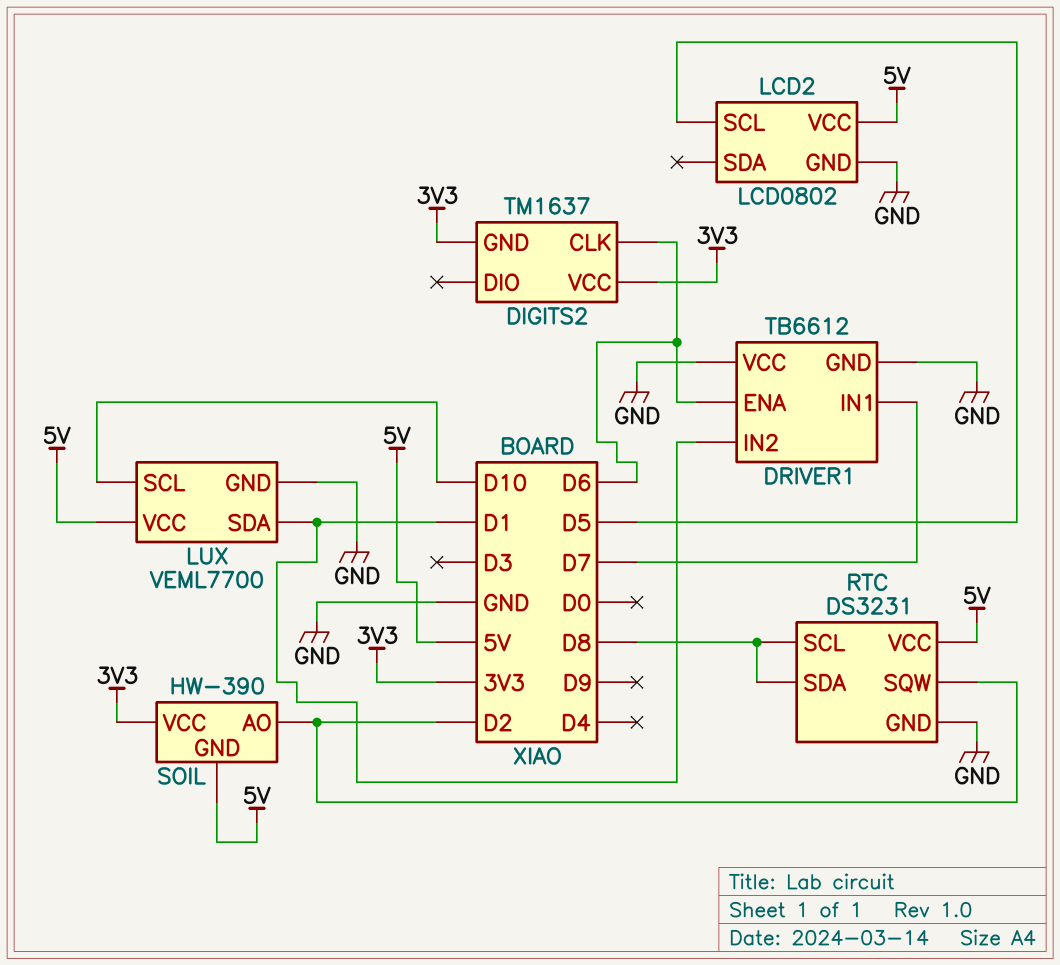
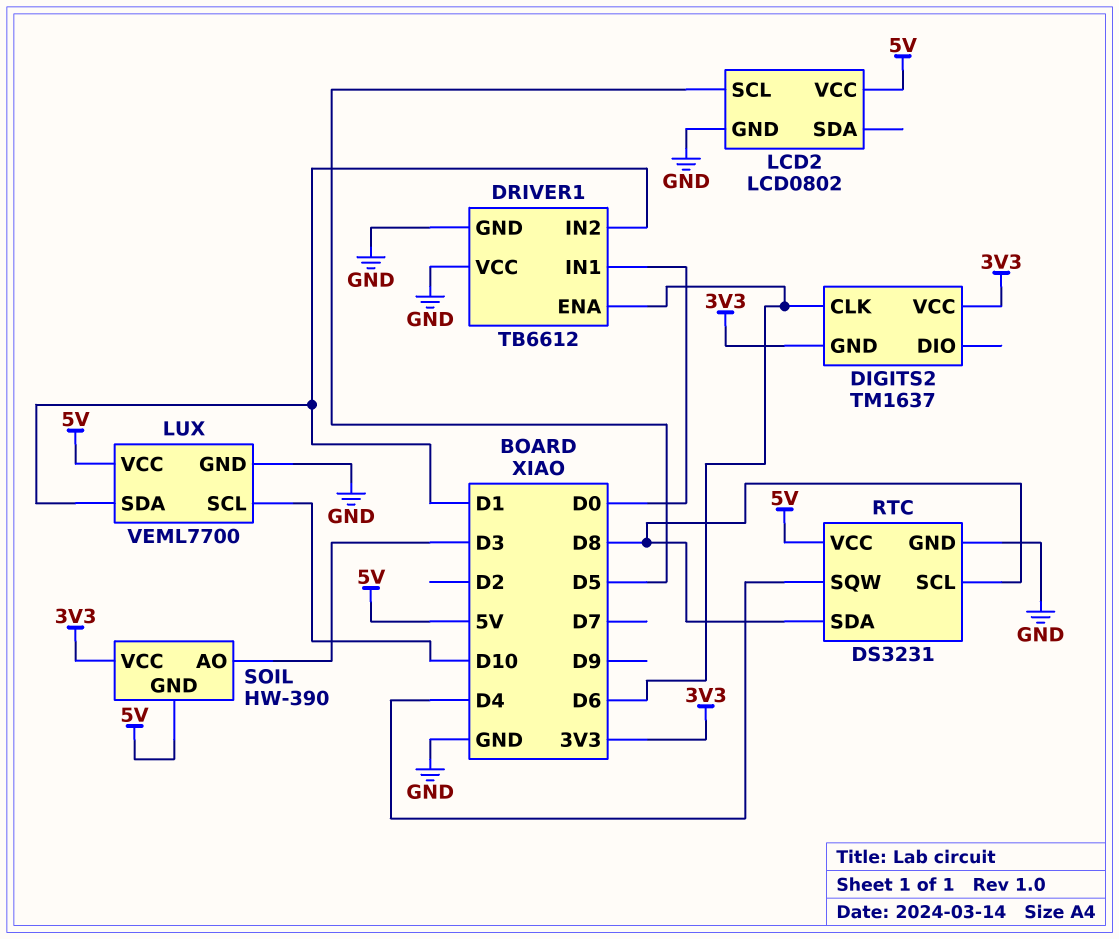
DRIVER1 pin IN1: D7 -> D0
RTC pin SQW: D2 -> D4
SOIL pin AO: D2 -> D3

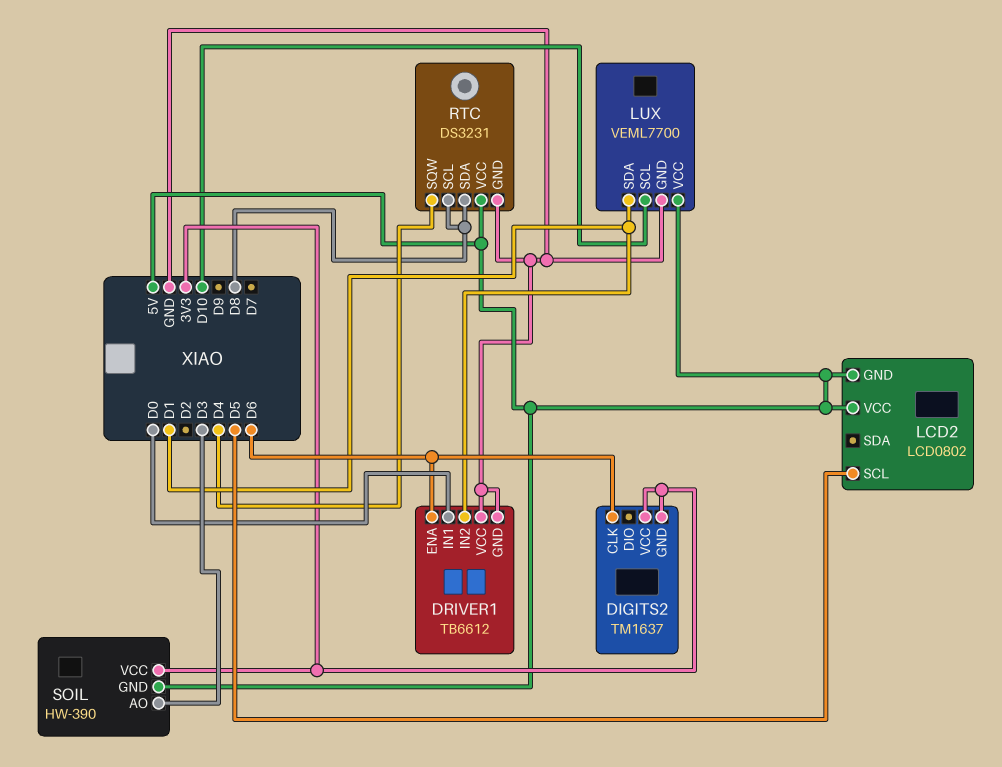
LCD2 pin GND: GND -> 5V

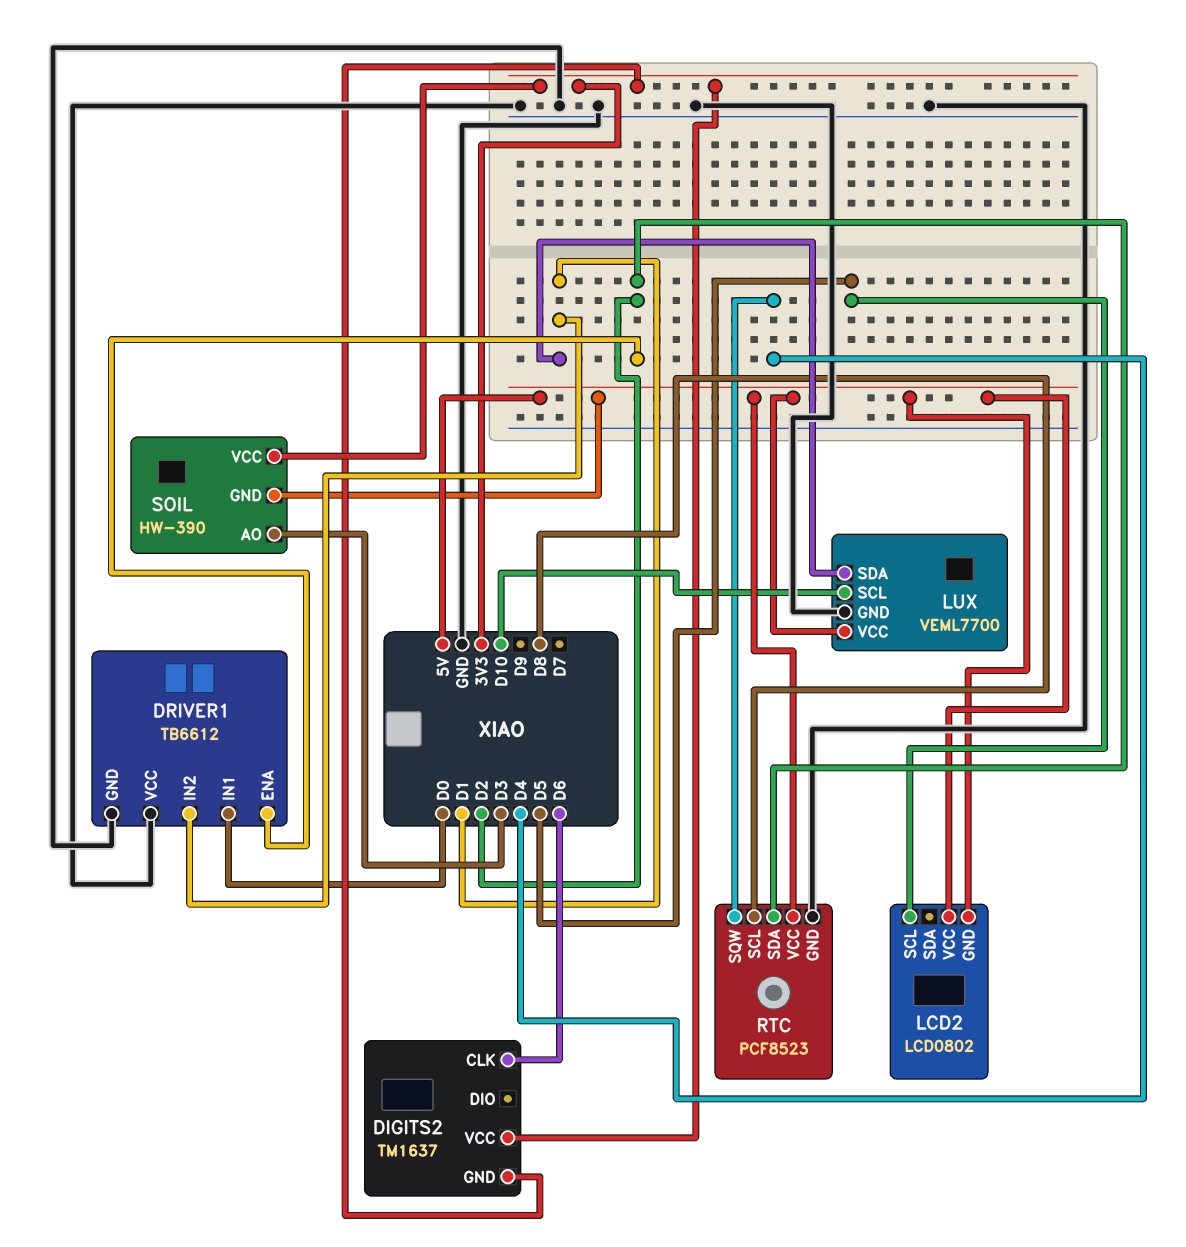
DRIVER1 pin ENA: D6 -> D2
RTC: DS3231 -> PCF8523
RTC pin SDA: D8 -> D2

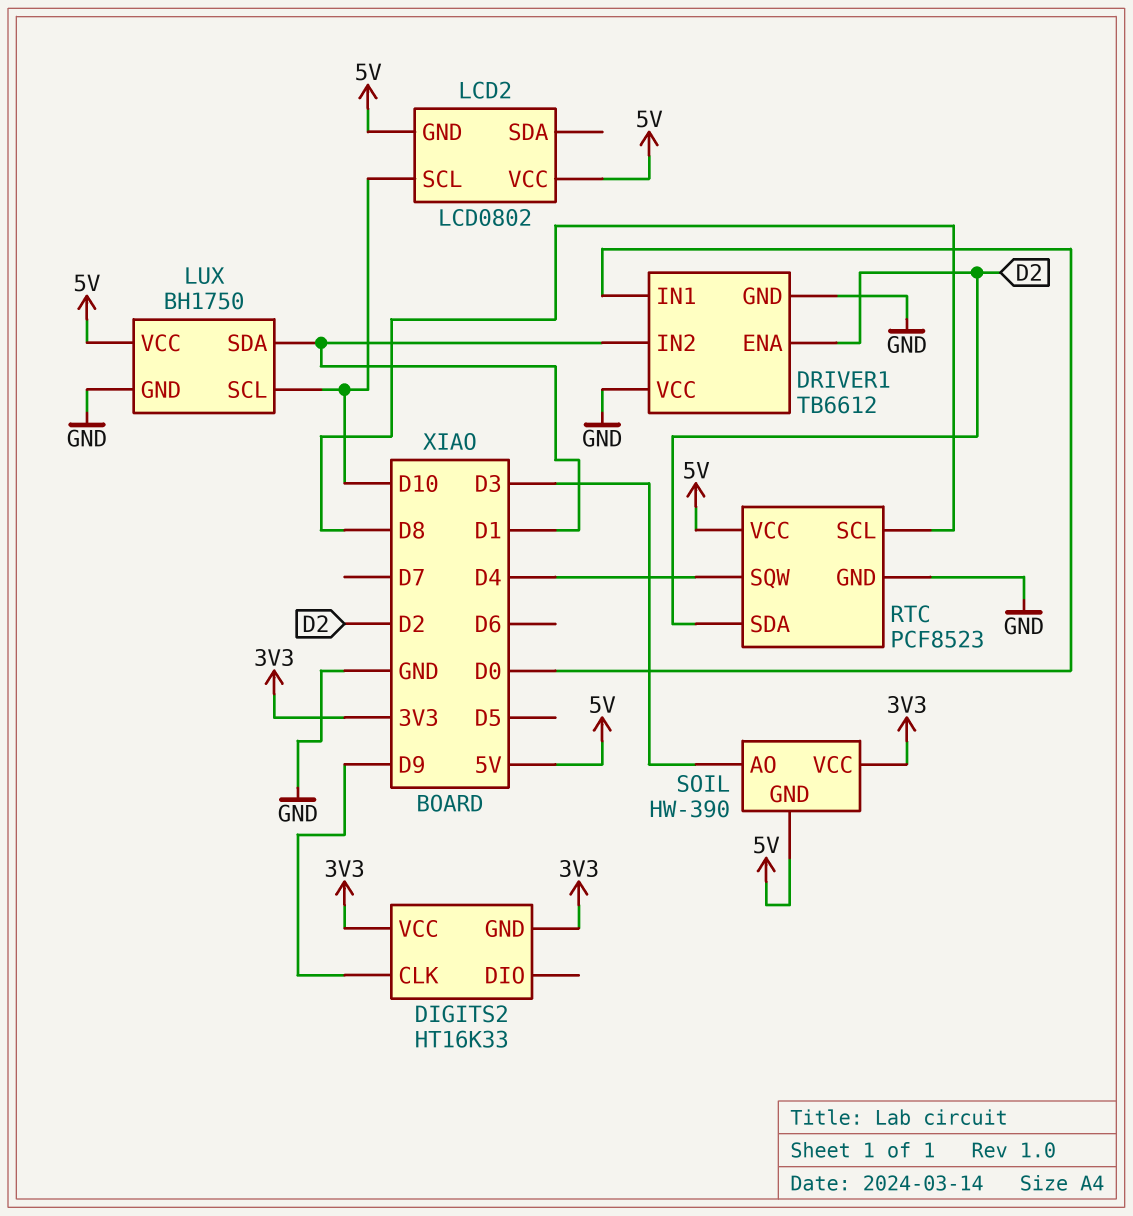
DIGITS2: TM1637 -> HT16K33
DIGITS2 pin CLK: D6 -> D9
LCD2 pin SCL: D5 -> D10
LUX: VEML7700 -> BH1750

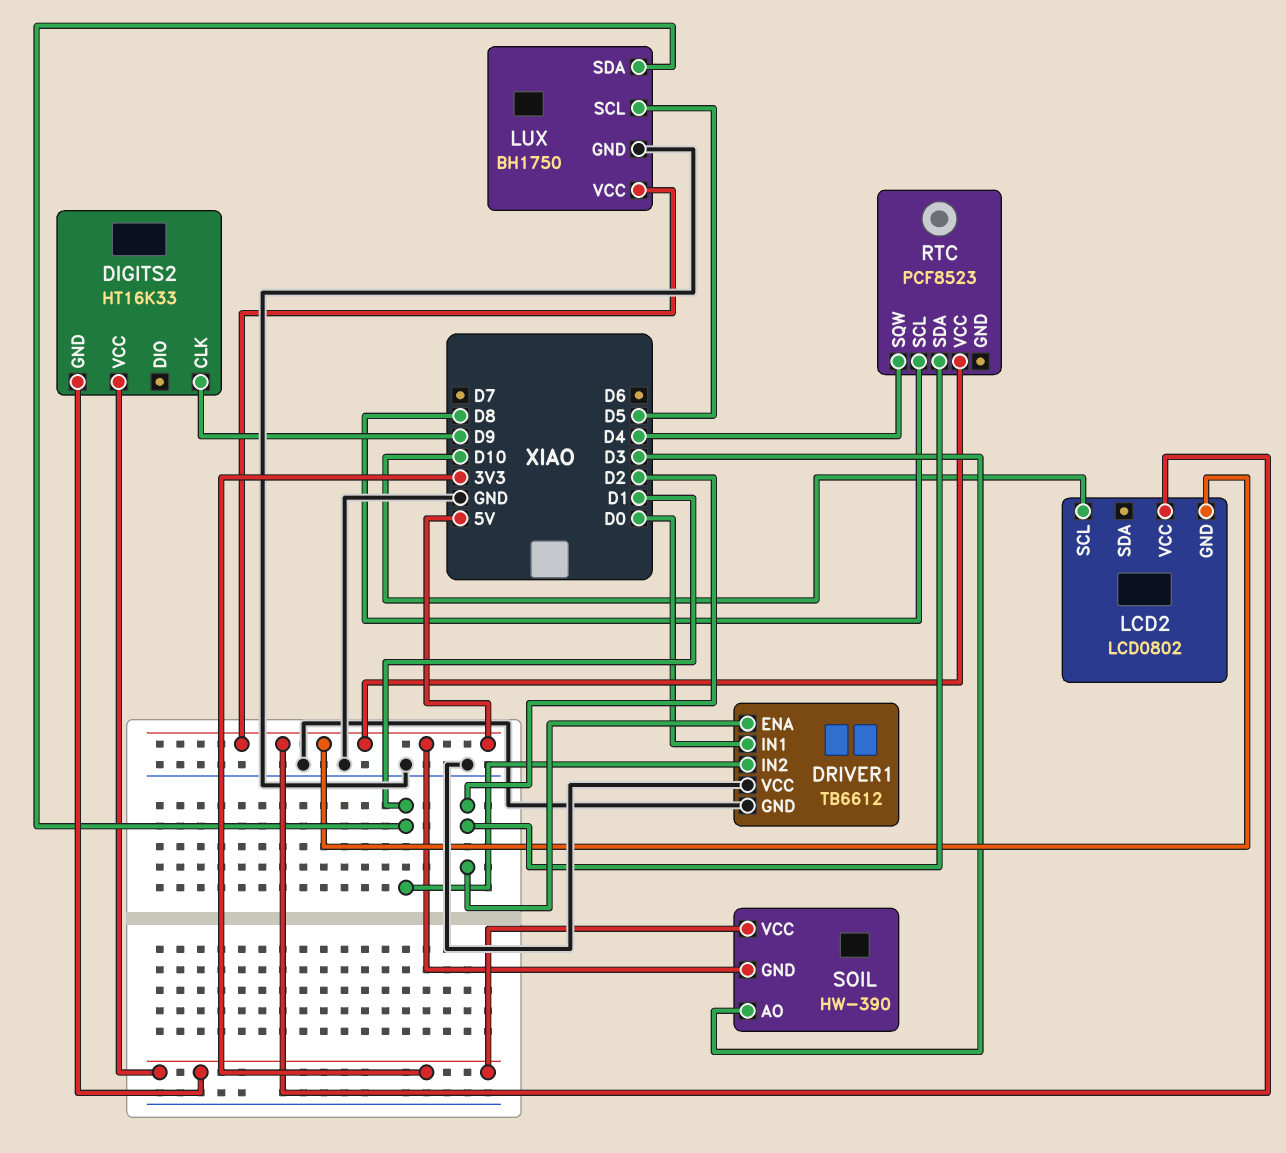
LUX pin SCL: D10 -> D5
RTC pin GND: GND -> none

